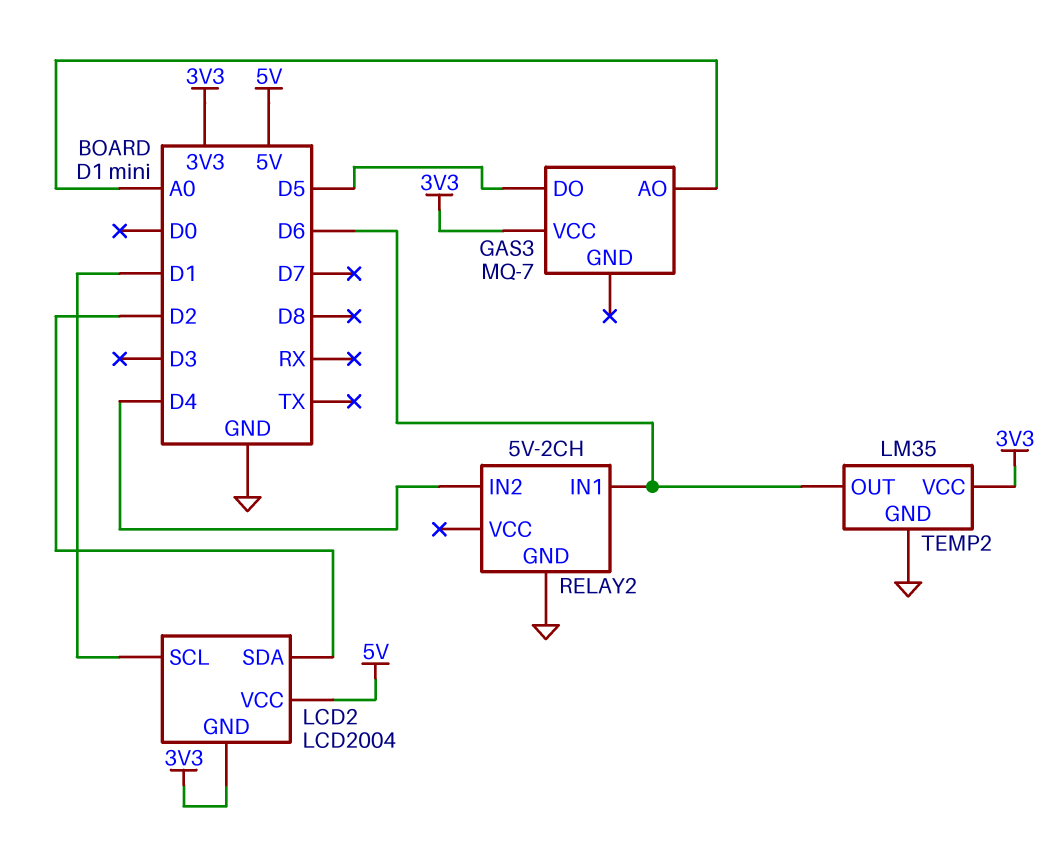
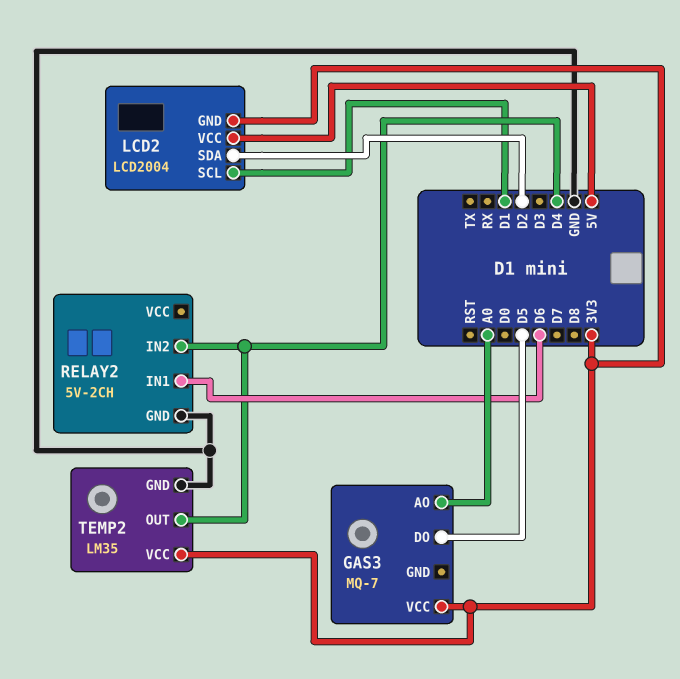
TEMP2 pin OUT: D6 -> D4

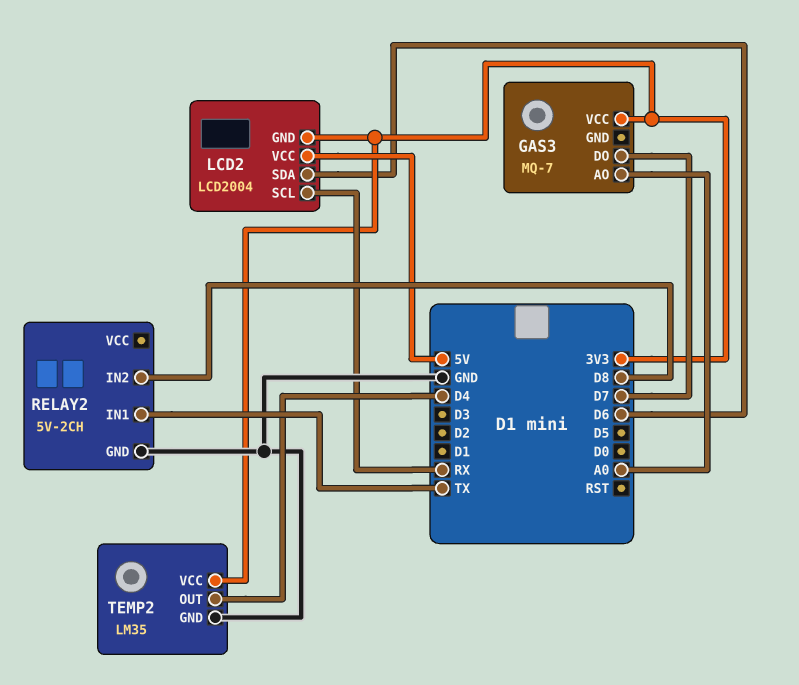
GAS3 pin DO: D5 -> D7
LCD2 pin SCL: D1 -> RX
LCD2 pin SDA: D2 -> D6
RELAY2 pin IN1: D6 -> TX
RELAY2 pin IN2: D4 -> D8

